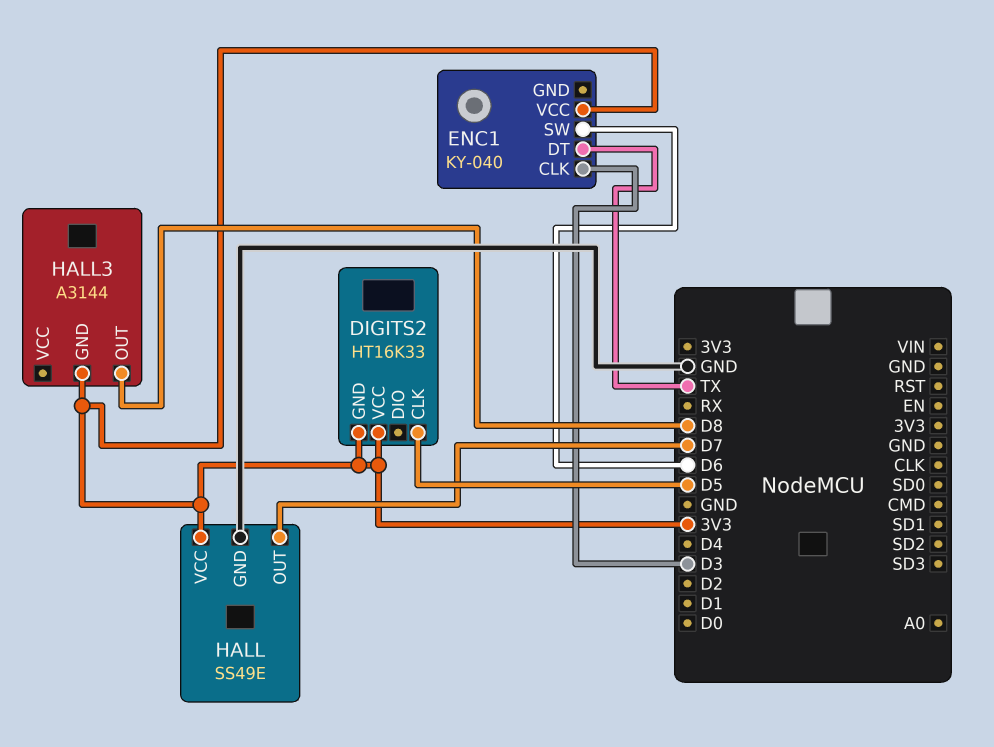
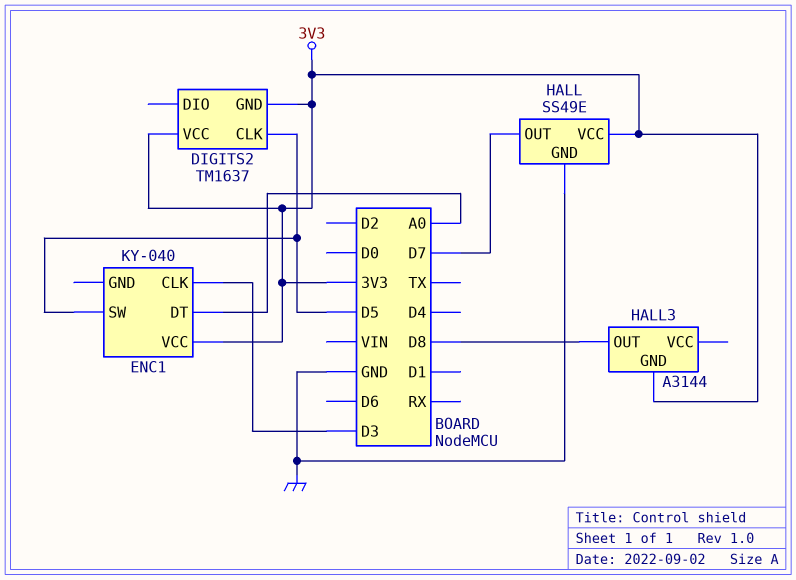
DIGITS2: HT16K33 -> TM1637
ENC1 pin DT: TX -> A0
ENC1 pin SW: D6 -> D5

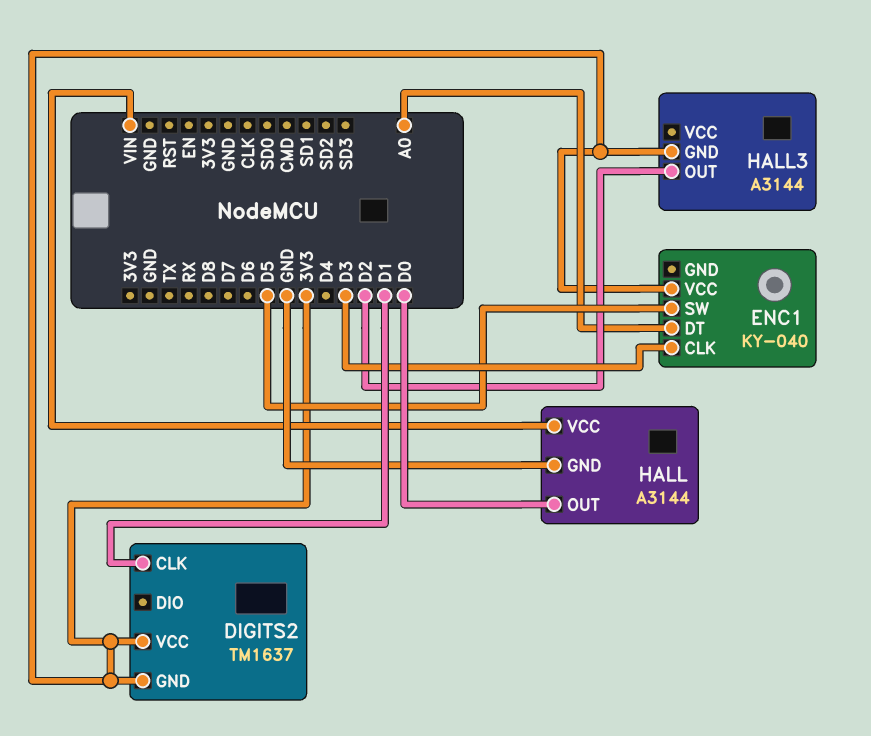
DIGITS2 pin CLK: D5 -> D1
HALL: SS49E -> A3144
HALL pin OUT: D7 -> D0
HALL pin VCC: 3V3 -> VIN
HALL3 pin OUT: D8 -> D2

